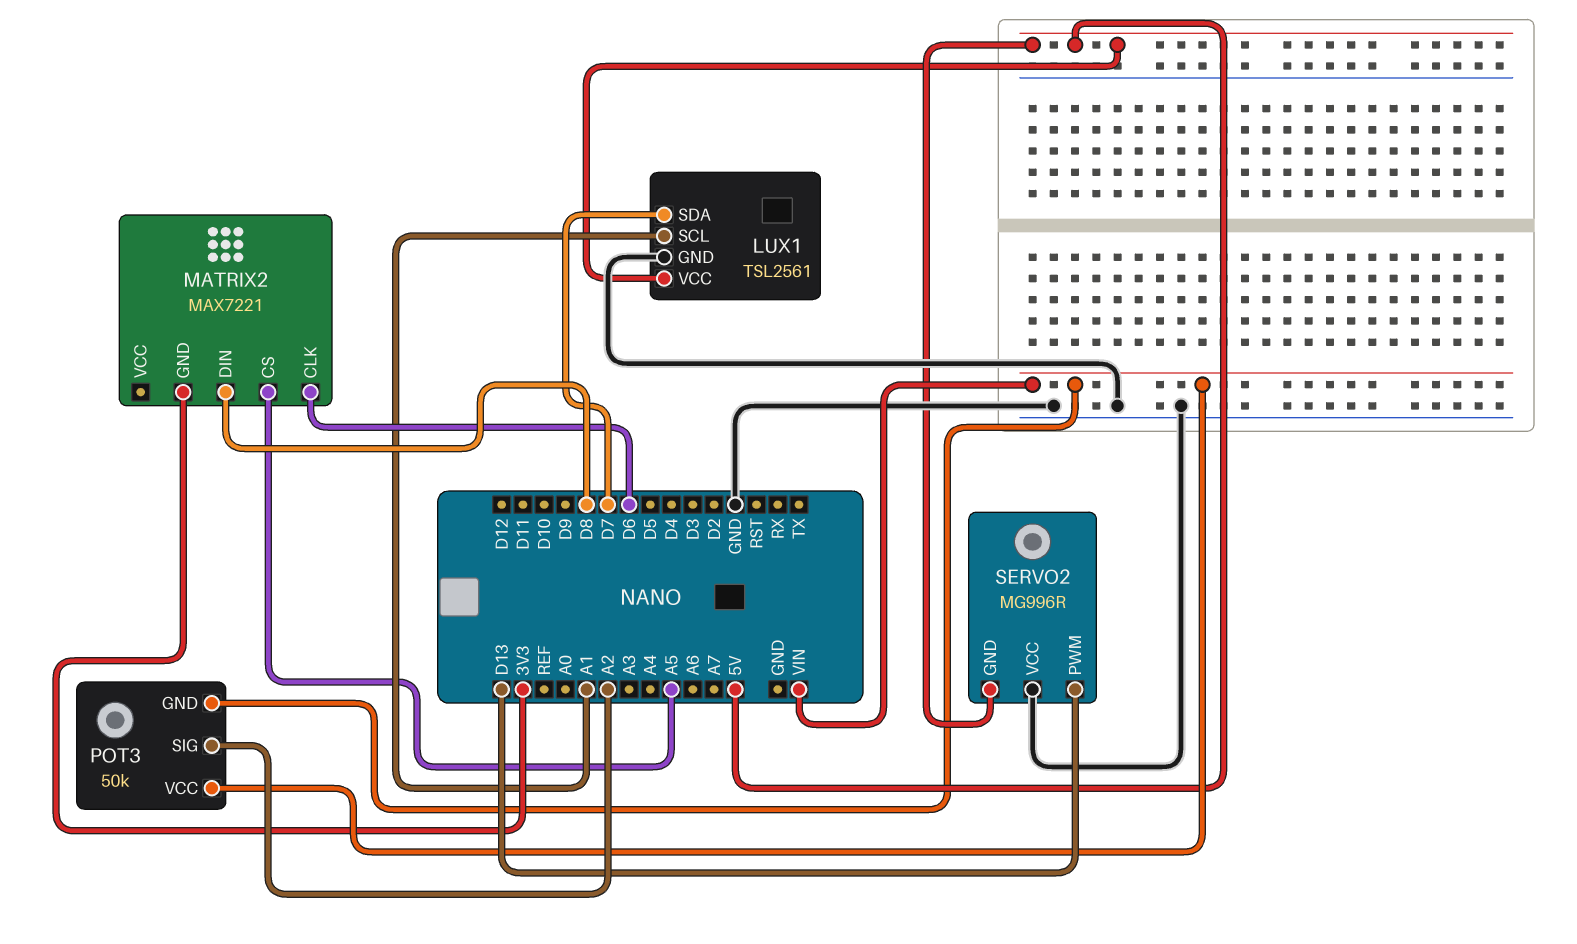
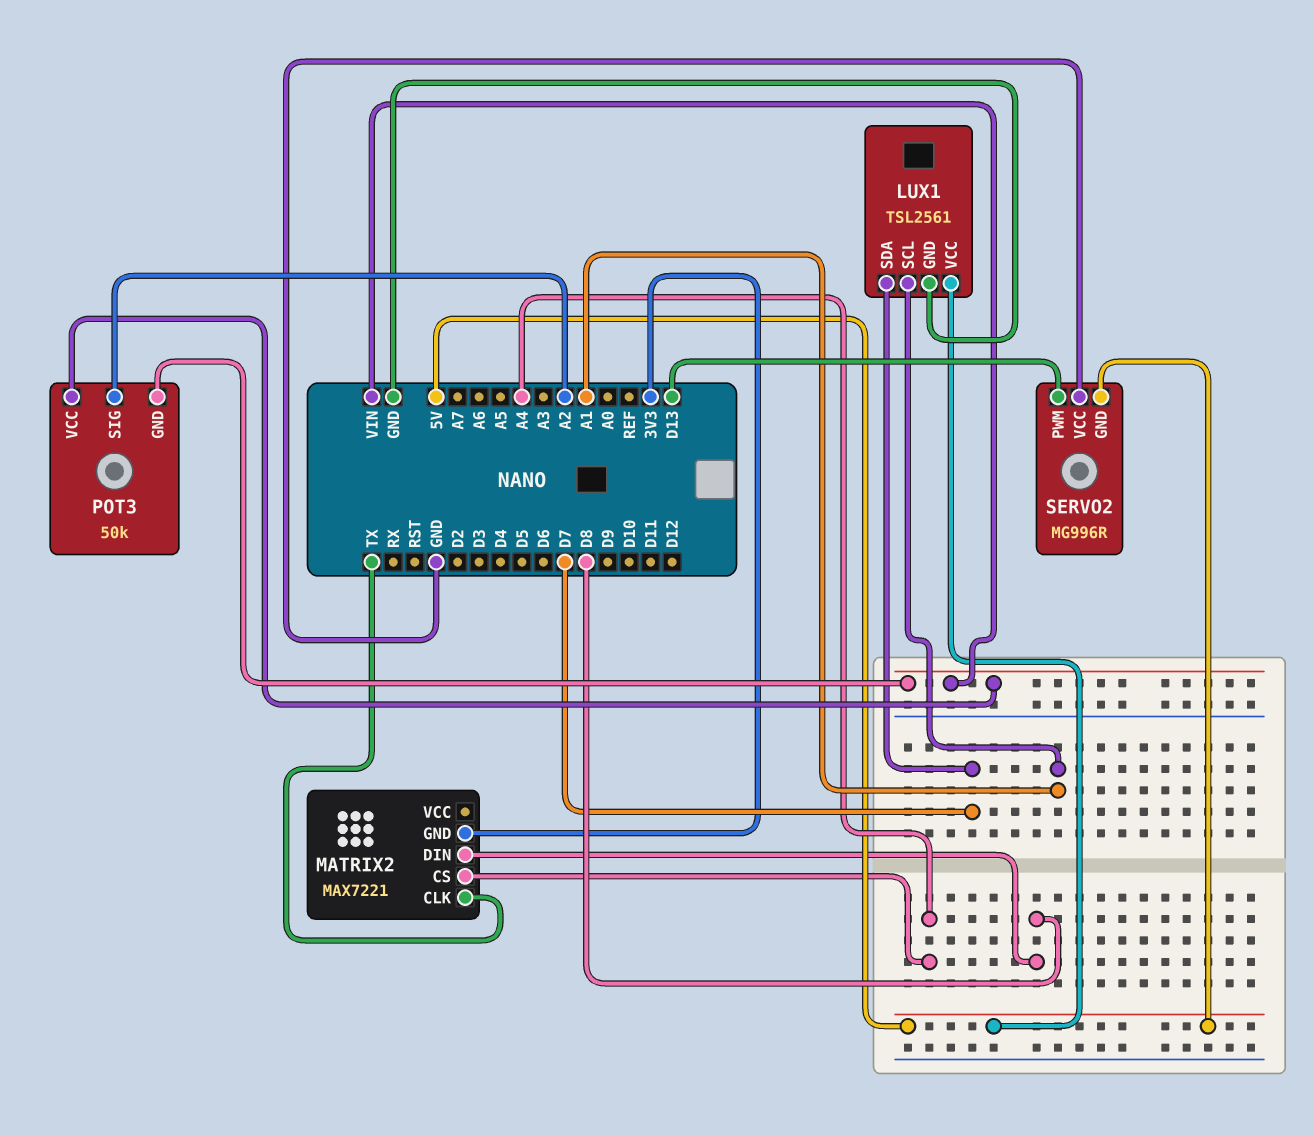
MATRIX2 pin CLK: D6 -> TX
MATRIX2 pin CS: A5 -> A4

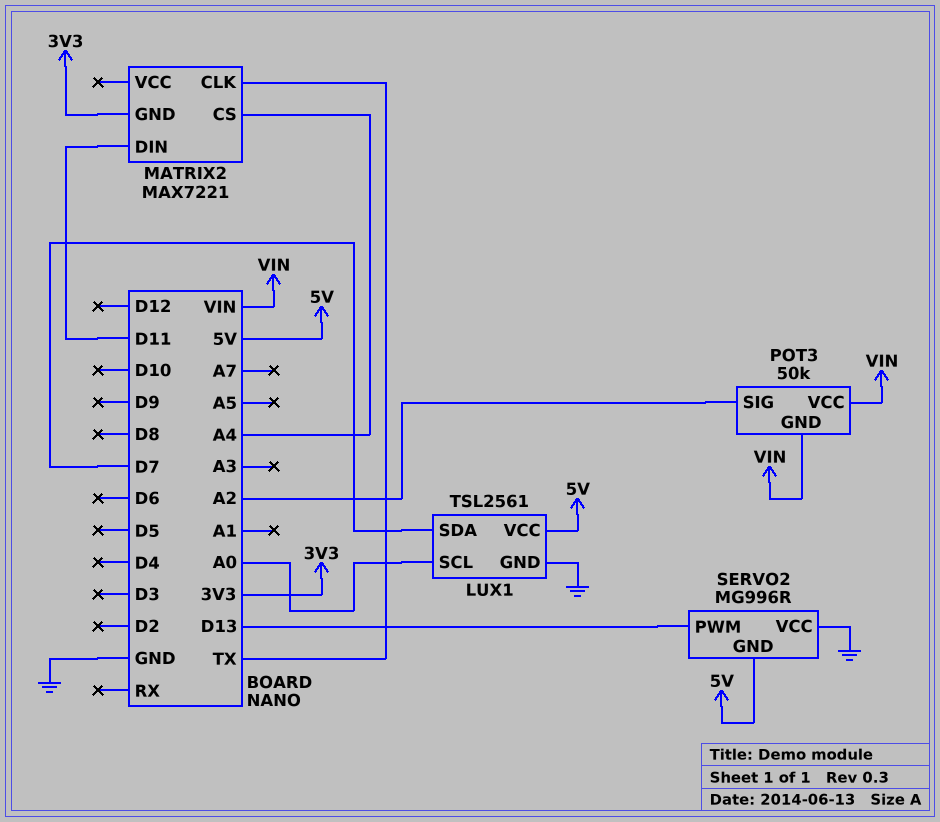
LUX1 pin SCL: A1 -> A0
MATRIX2 pin DIN: D8 -> D11

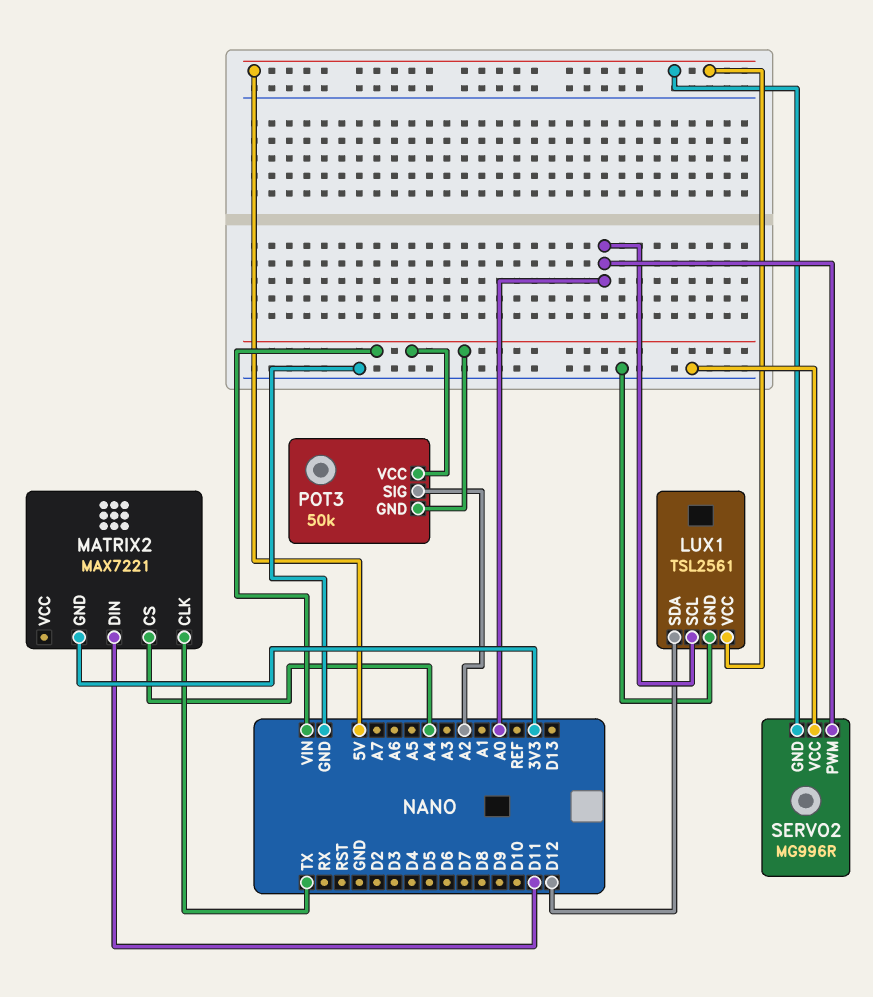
LUX1 pin SDA: D7 -> D12
SERVO2 pin PWM: D13 -> A0

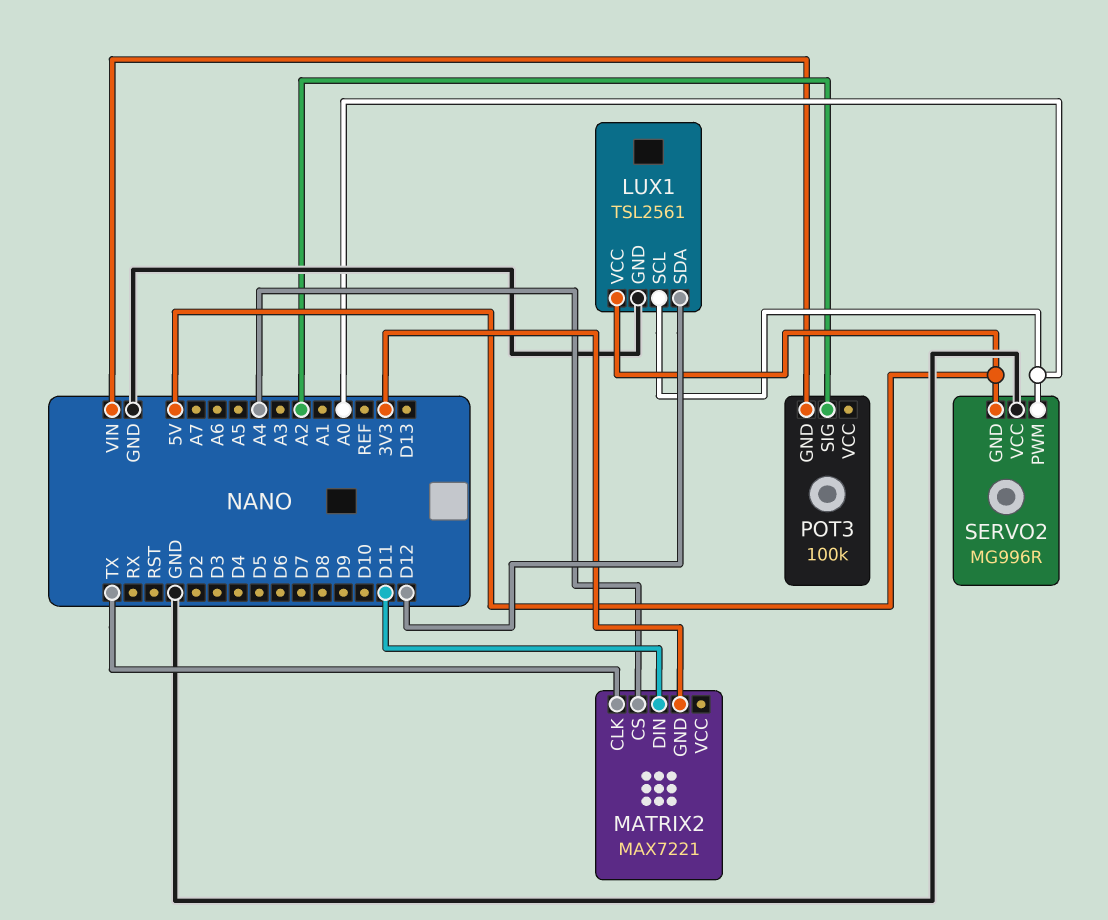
POT3: 50k -> 100k
POT3 pin VCC: VIN -> none

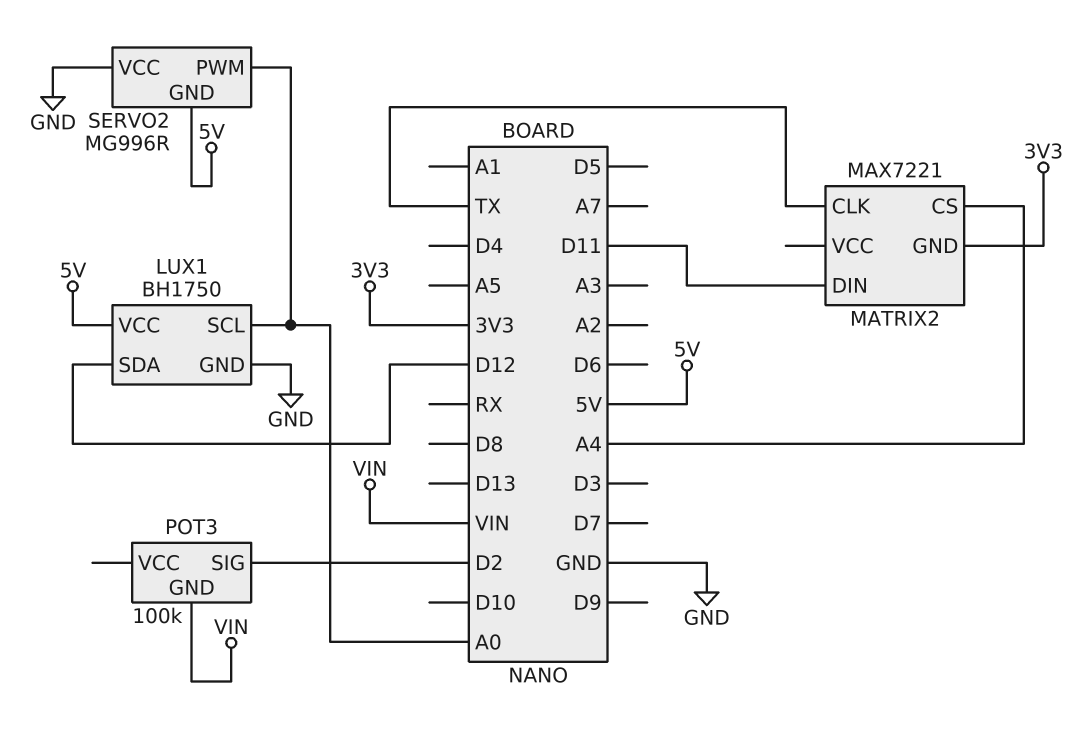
LUX1: TSL2561 -> BH1750
POT3 pin SIG: A2 -> D2

